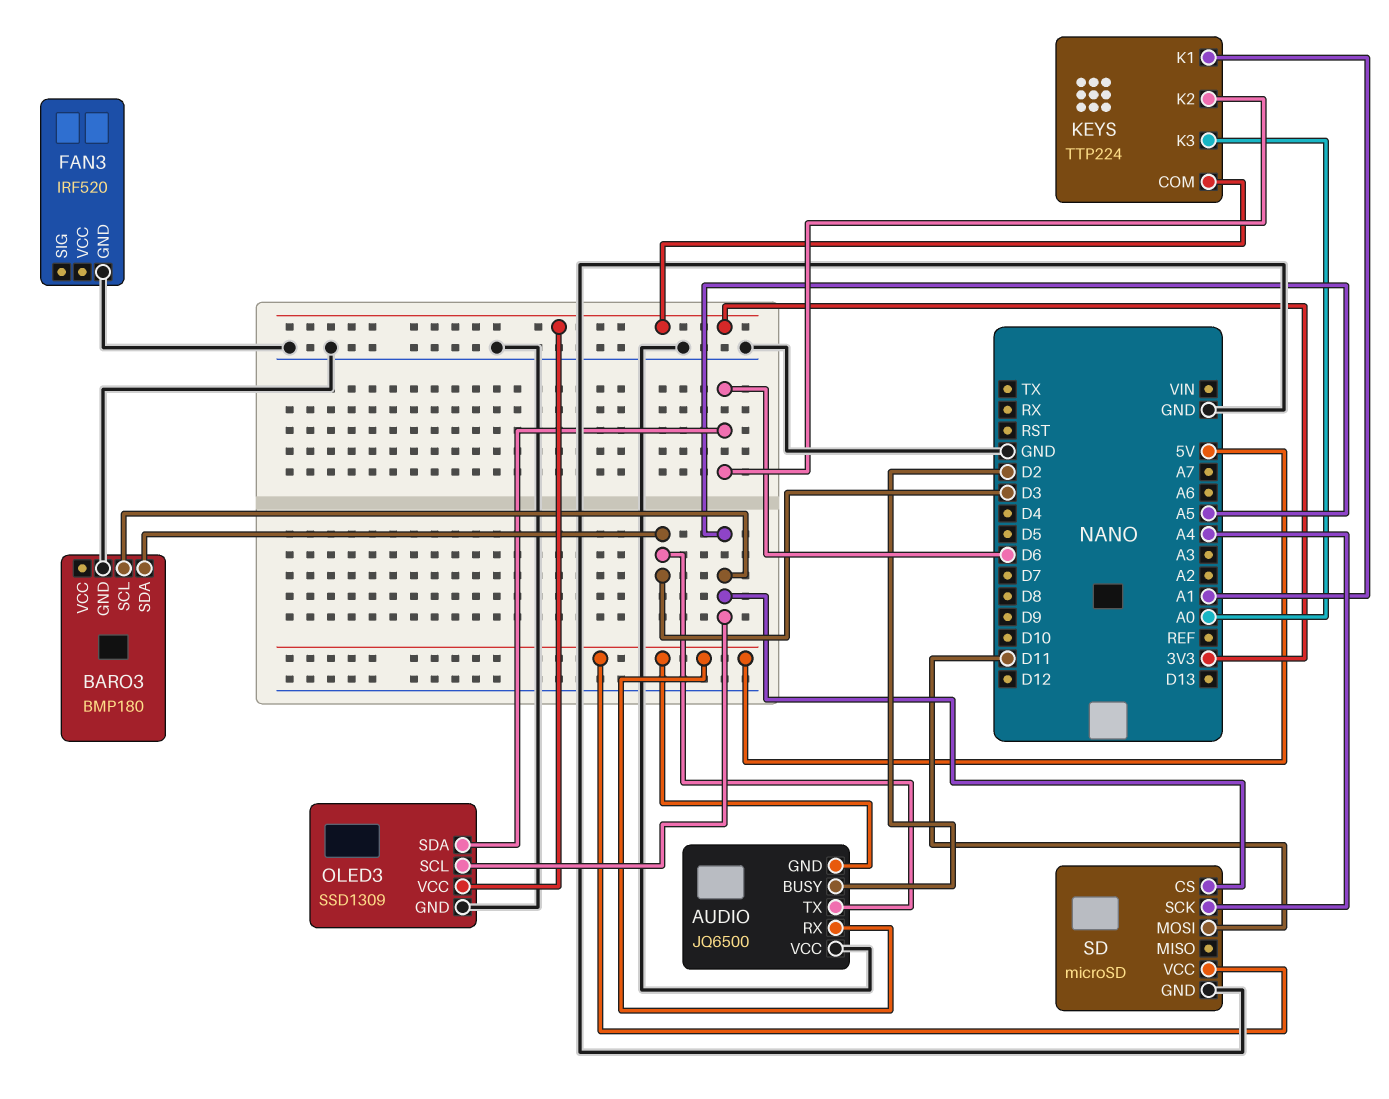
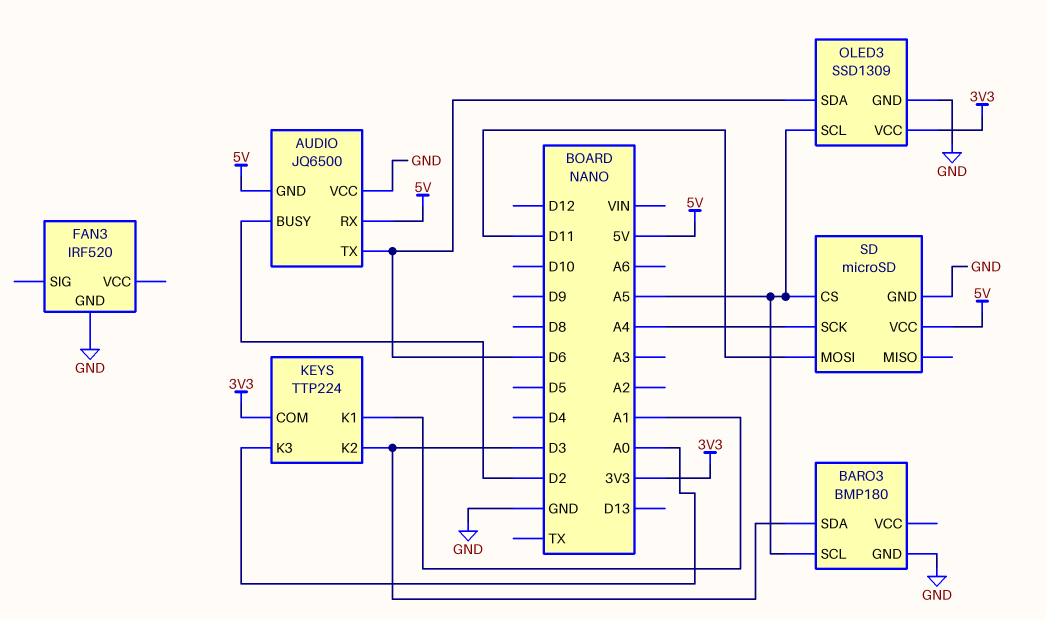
AUDIO pin TX: D3 -> D6
KEYS pin K2: D6 -> D3

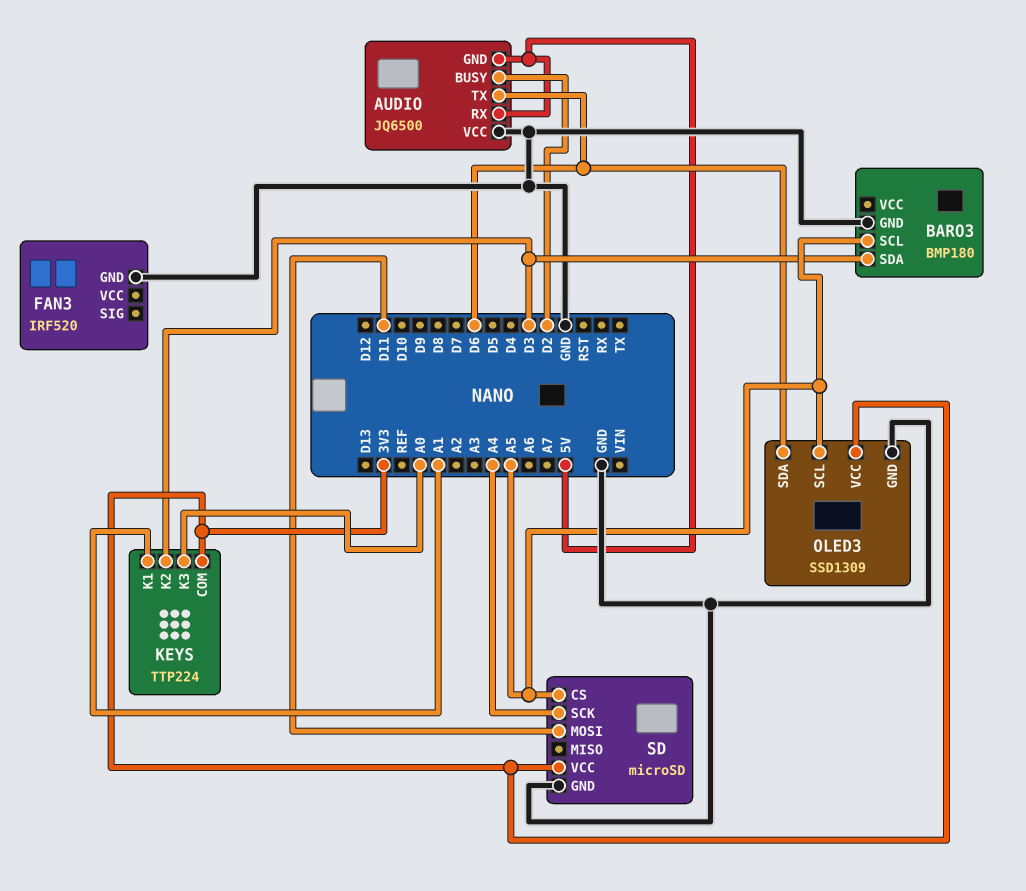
SD pin VCC: 5V -> 3V3

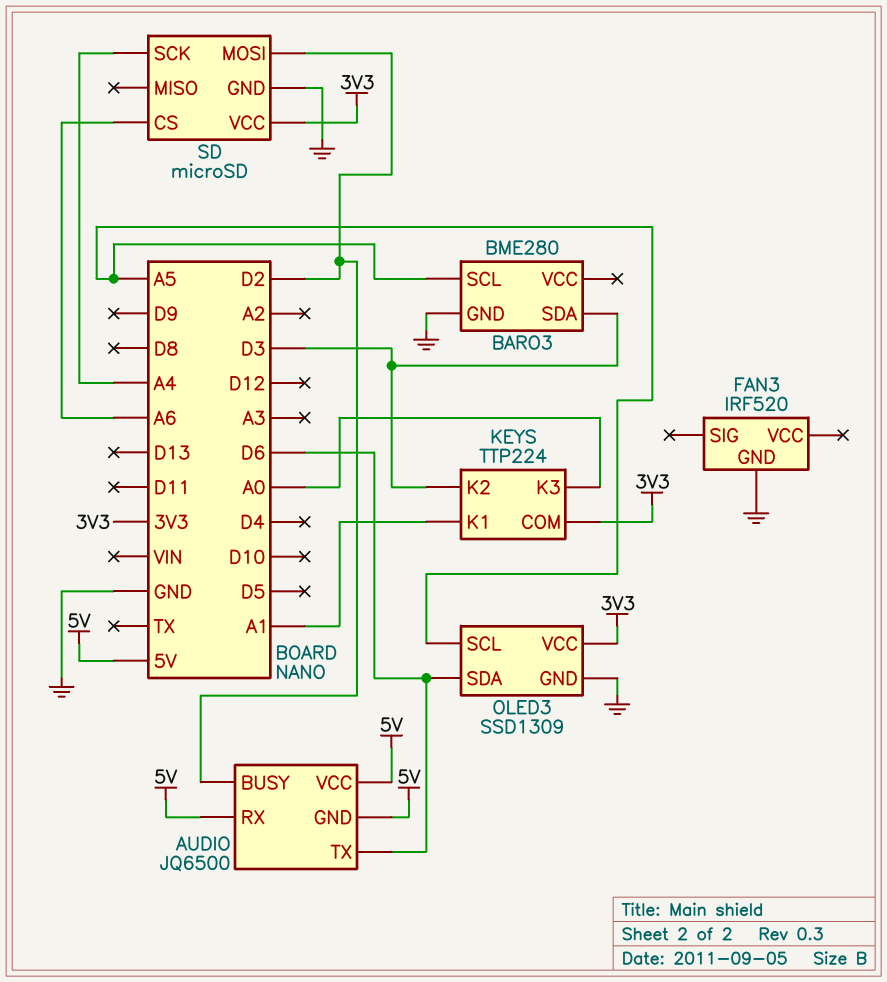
AUDIO pin VCC: GND -> 5V
BARO3: BMP180 -> BME280
SD pin CS: A5 -> A6
SD pin MOSI: D11 -> D2

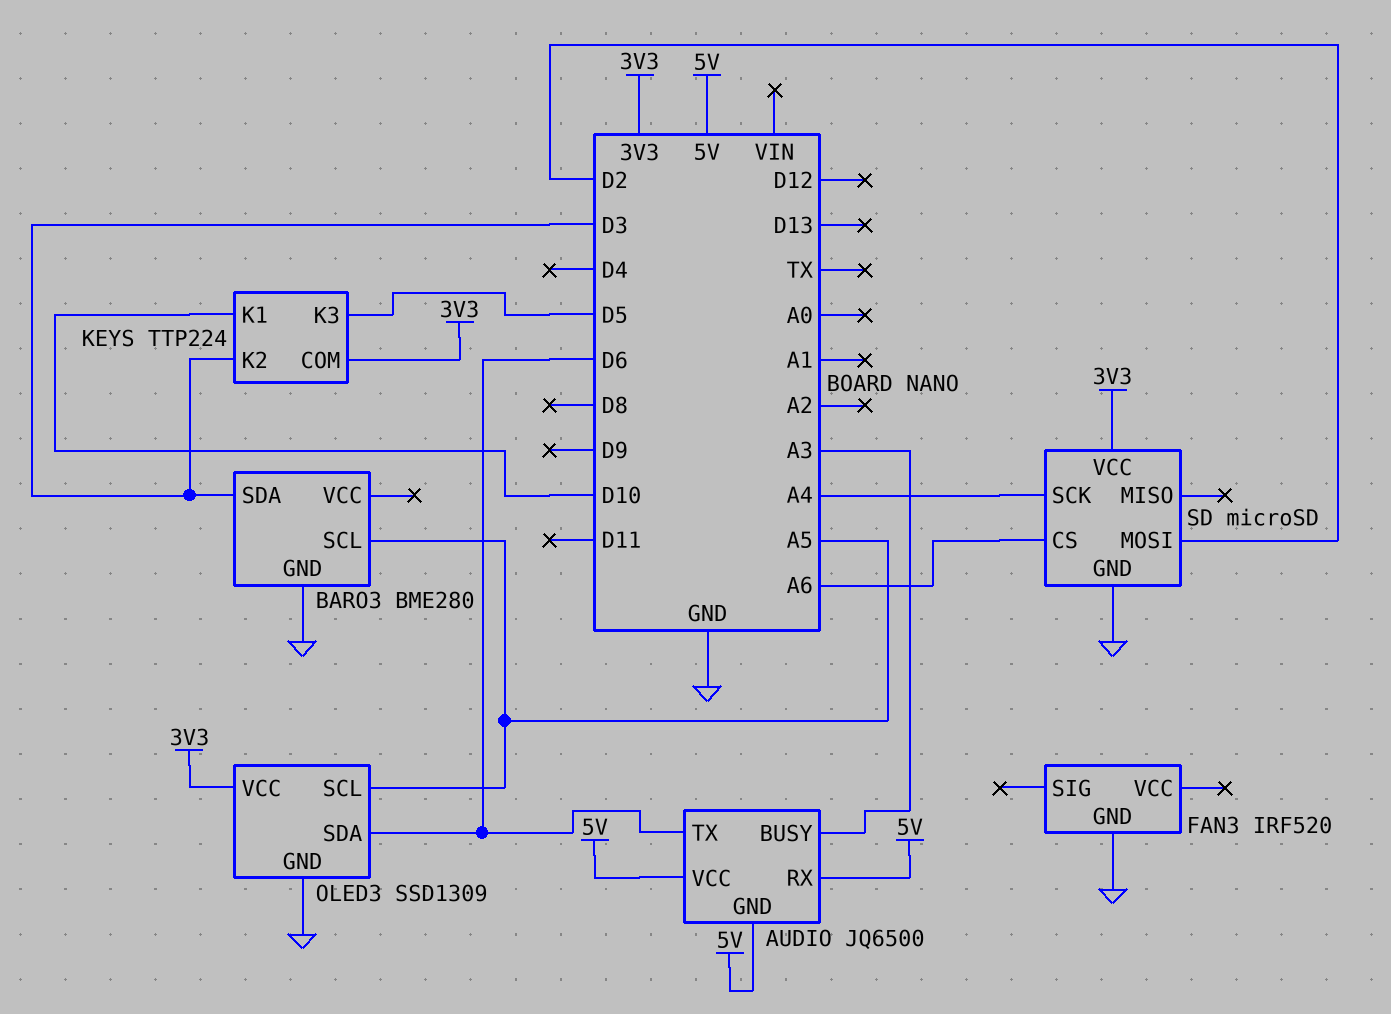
AUDIO pin BUSY: D2 -> A3
KEYS pin K1: A1 -> D10
KEYS pin K3: A0 -> D5

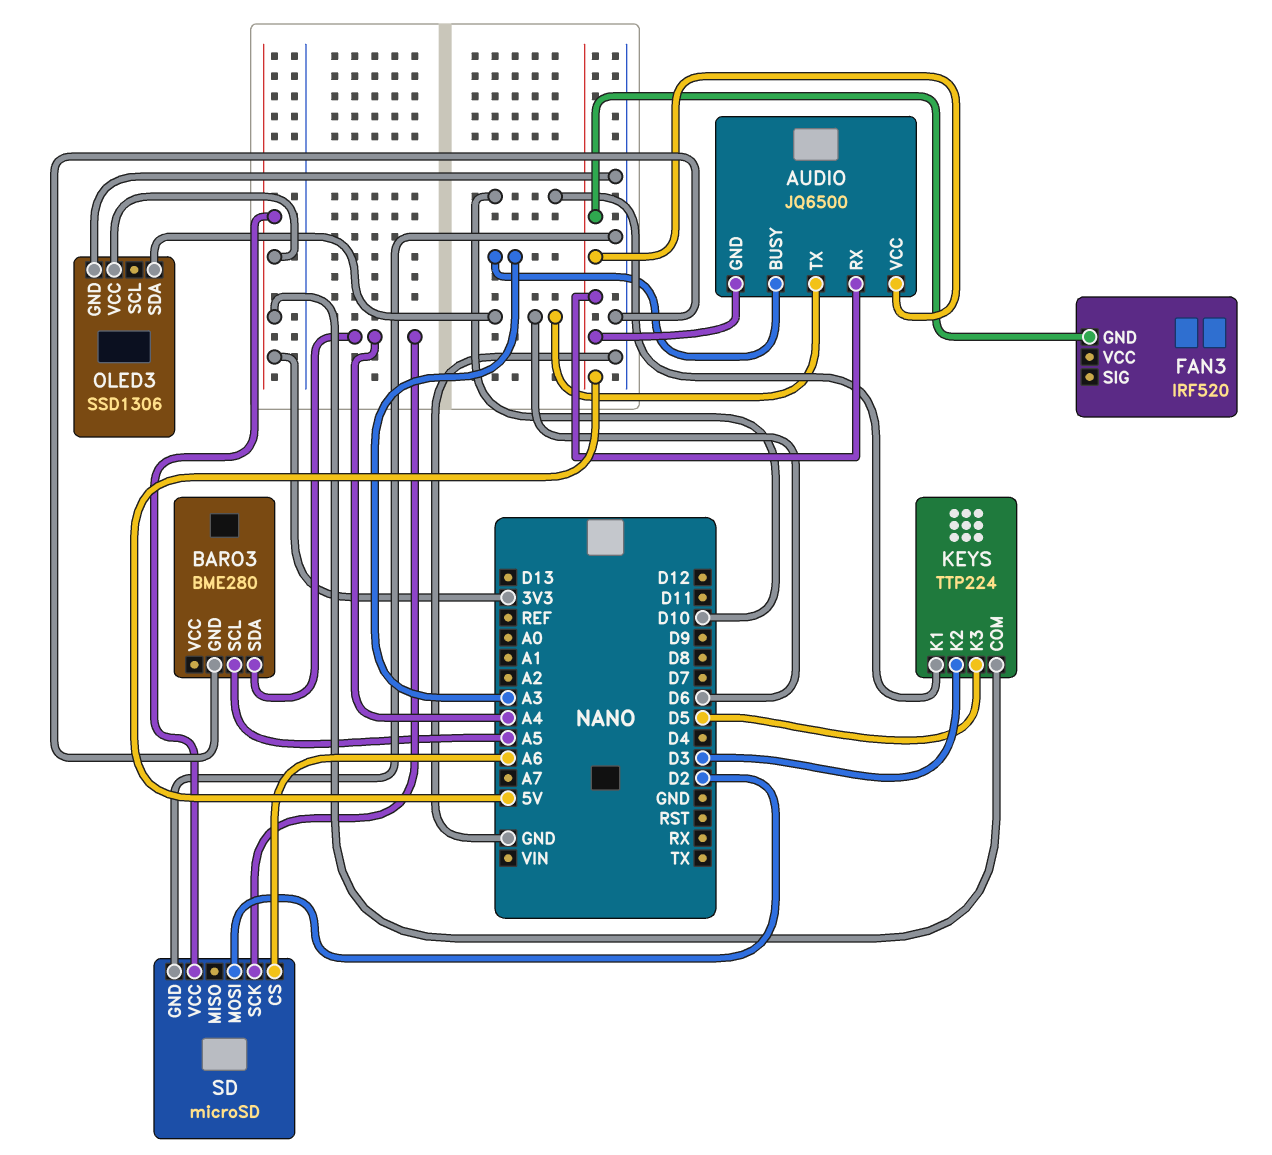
BARO3 pin SDA: D3 -> A4
FAN3 pin GND: GND -> 5V
OLED3: SSD1309 -> SSD1306
OLED3 pin SCL: A5 -> none

